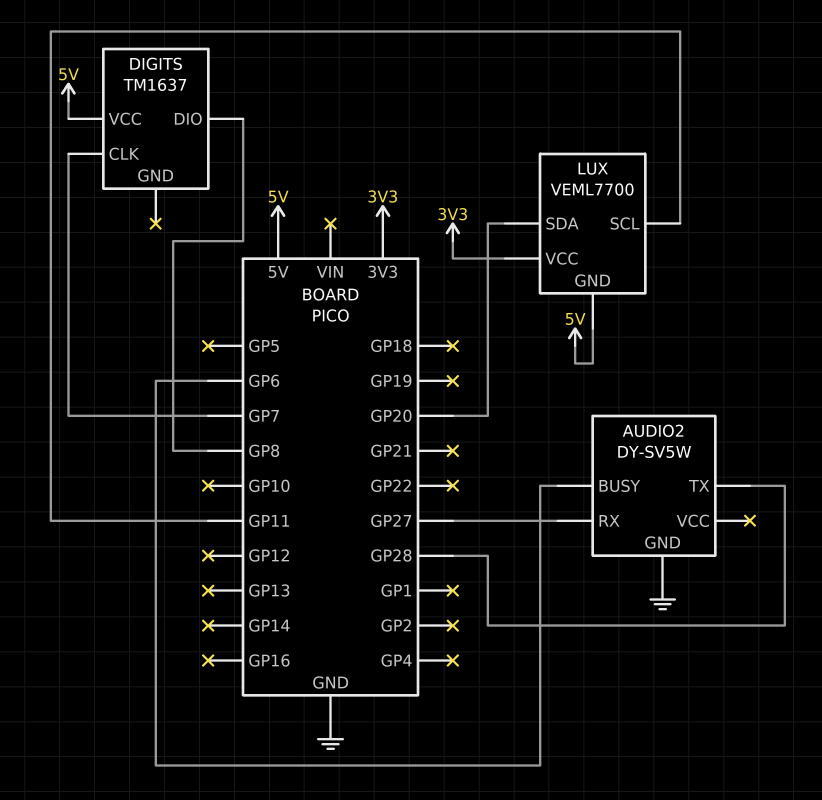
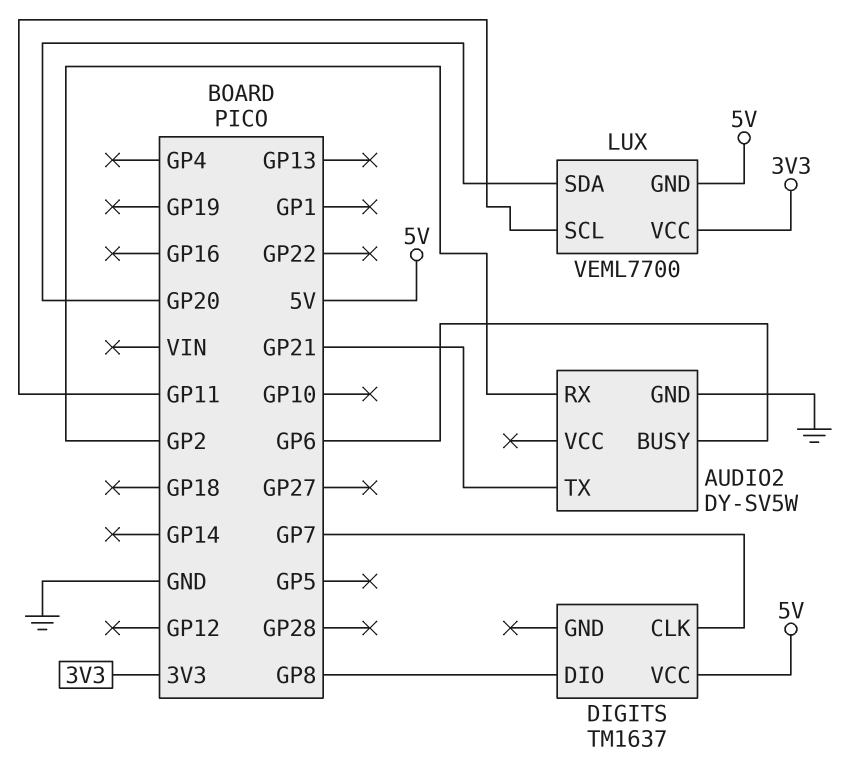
AUDIO2 pin RX: GP27 -> GP2
AUDIO2 pin TX: GP28 -> GP21

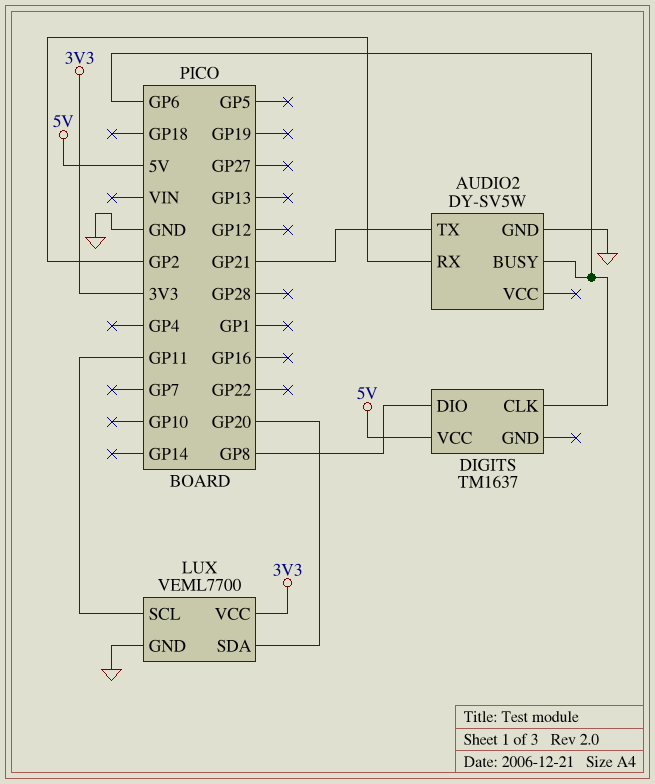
DIGITS pin CLK: GP7 -> GP6
LUX pin GND: 5V -> GND

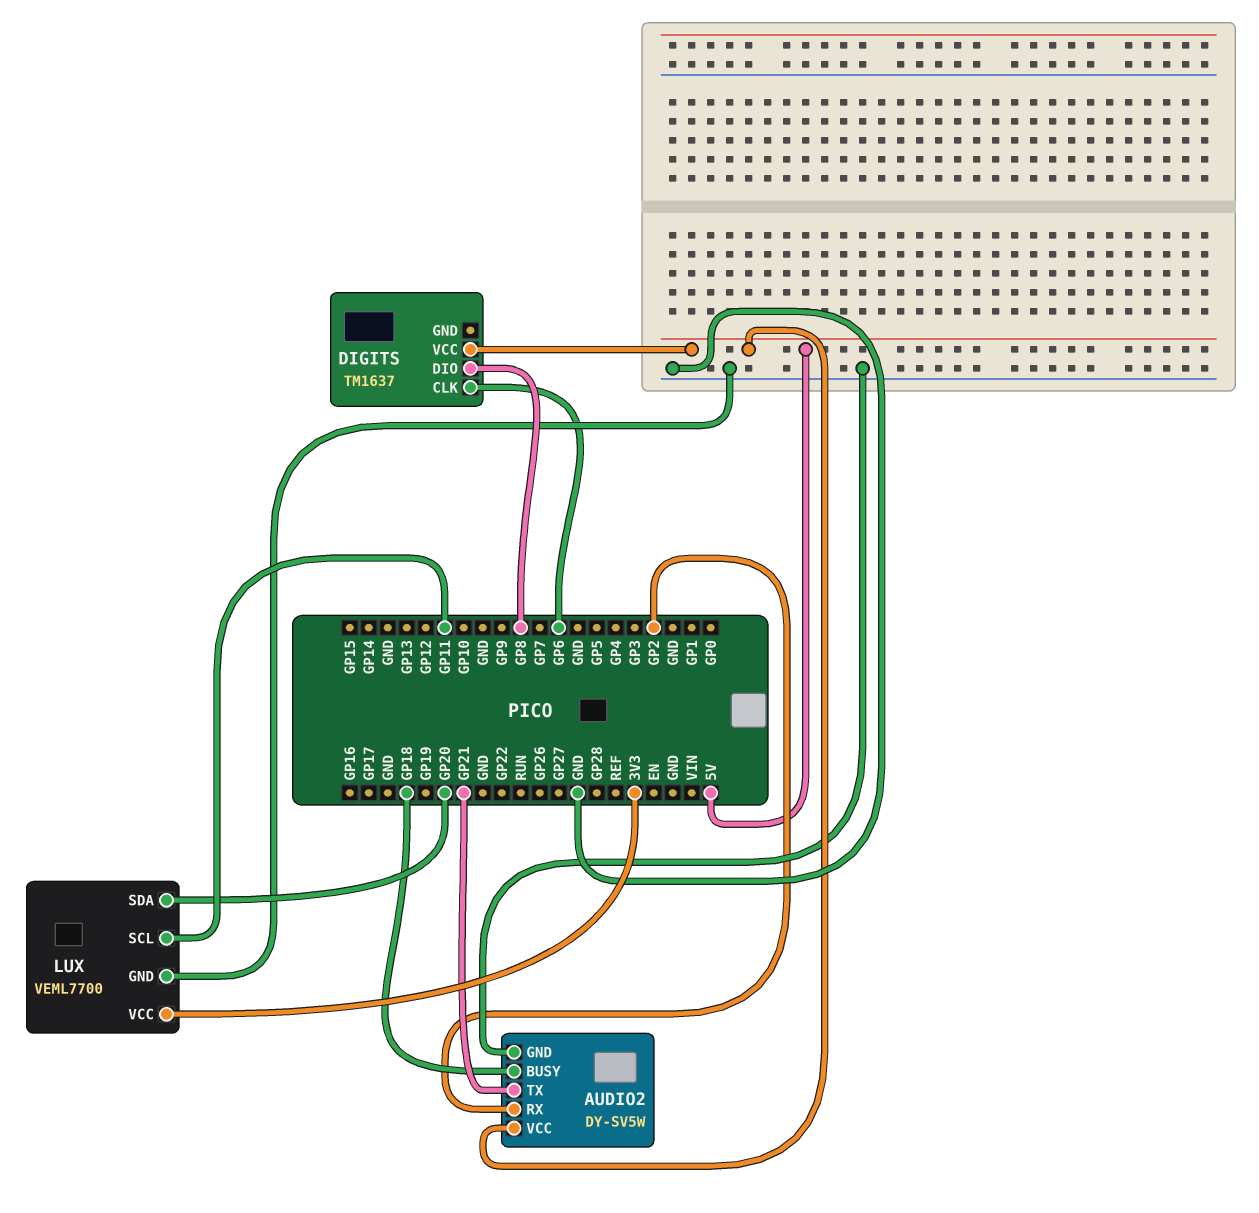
AUDIO2 pin BUSY: GP6 -> GP18
AUDIO2 pin VCC: none -> 5V

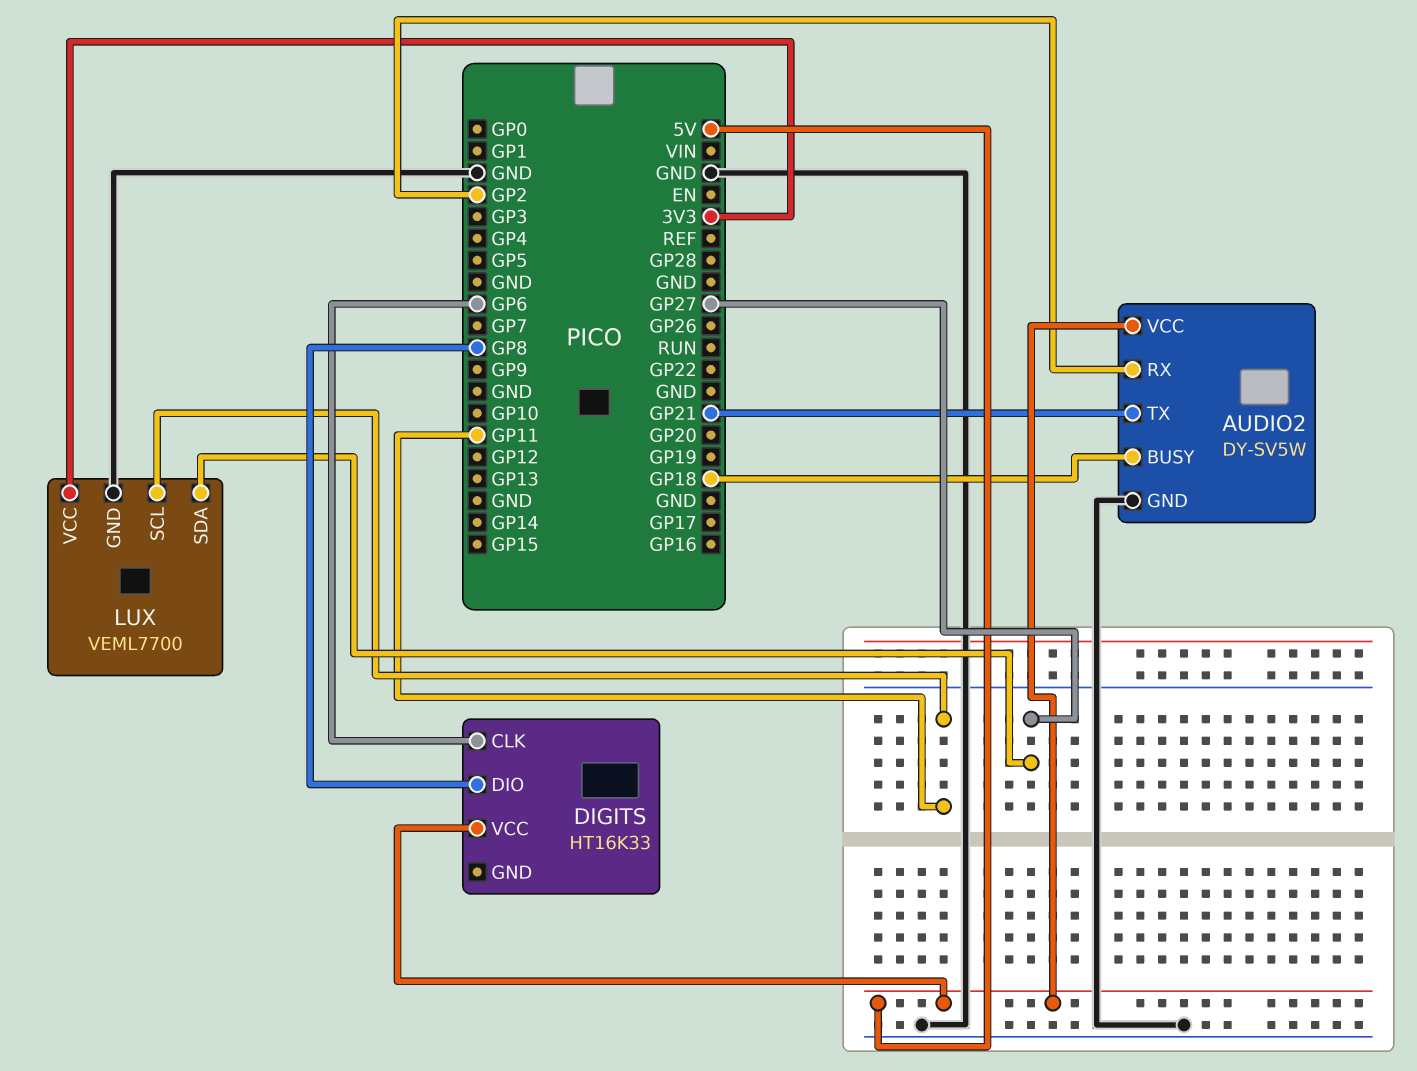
DIGITS: TM1637 -> HT16K33
LUX pin SDA: GP20 -> GP27

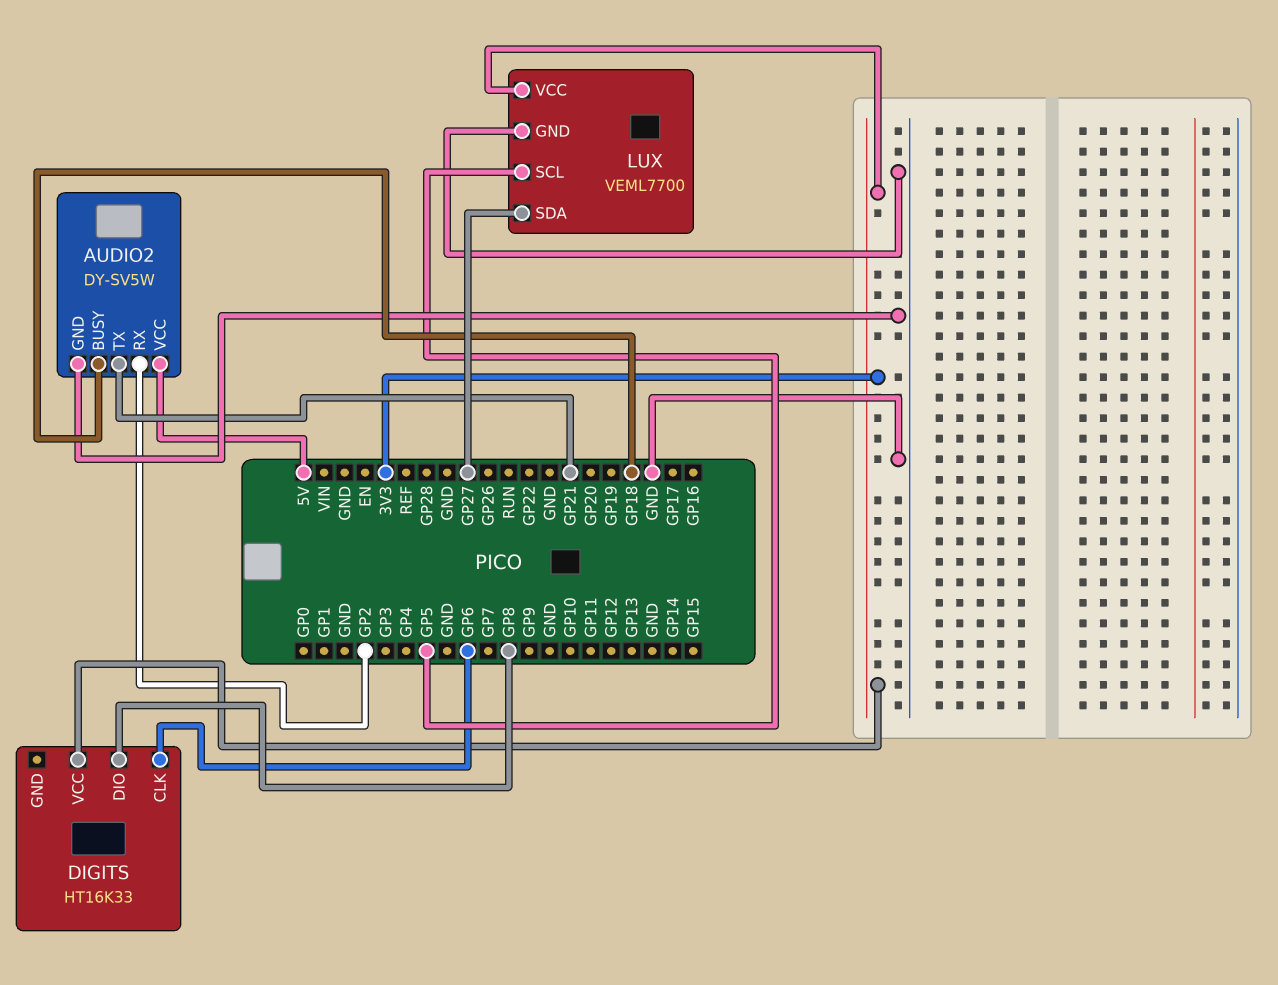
DIGITS pin VCC: 5V -> 3V3
LUX pin SCL: GP11 -> GP5

